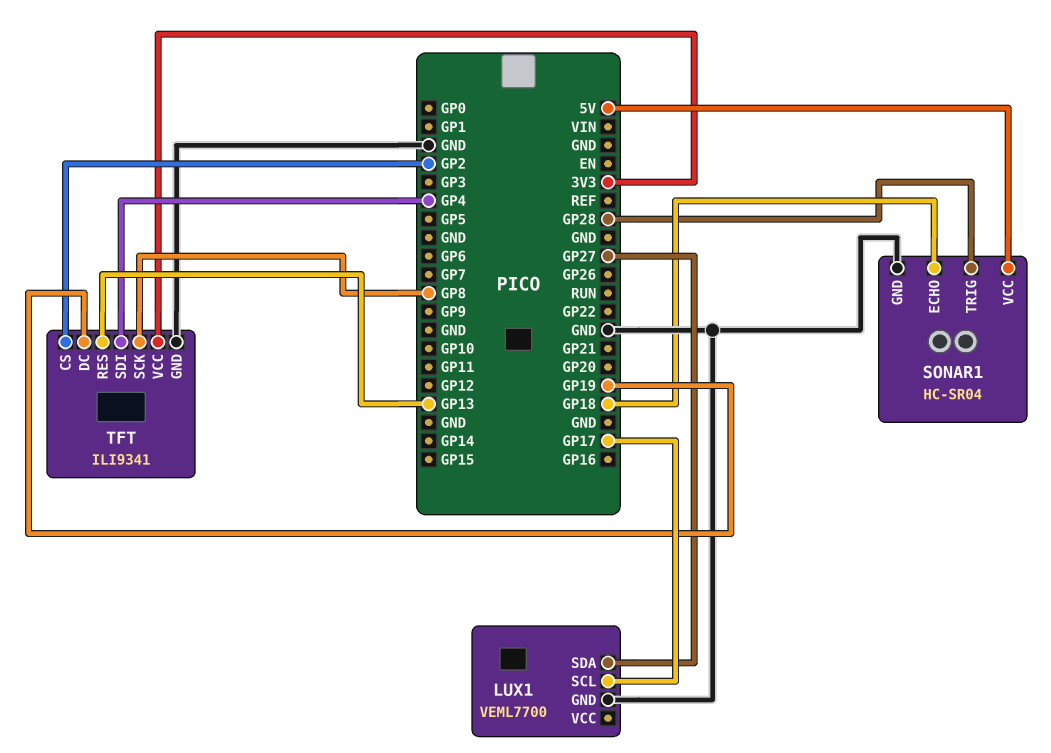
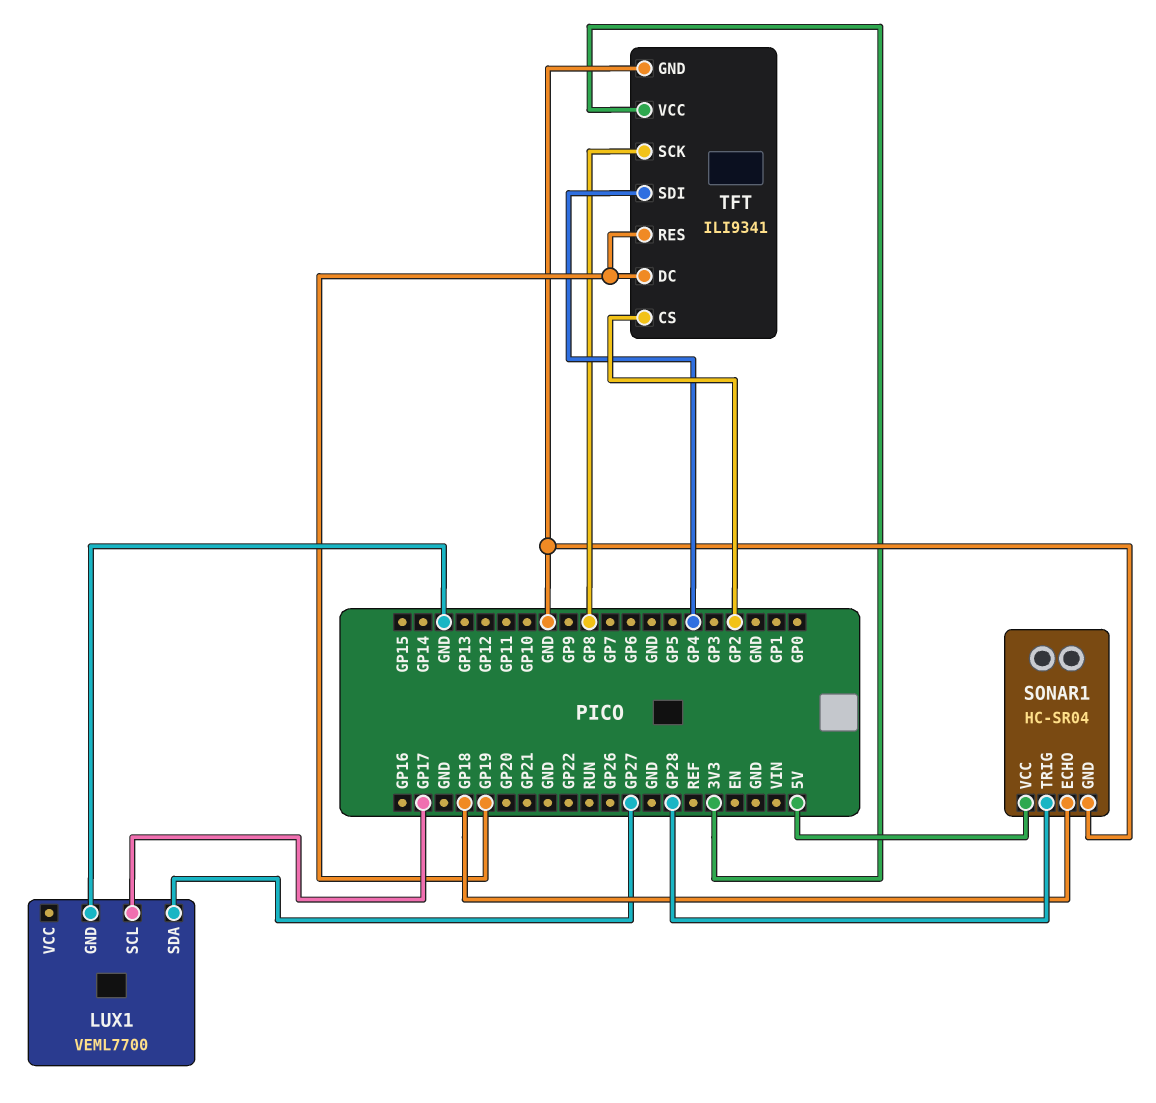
TFT pin RES: GP13 -> GP19

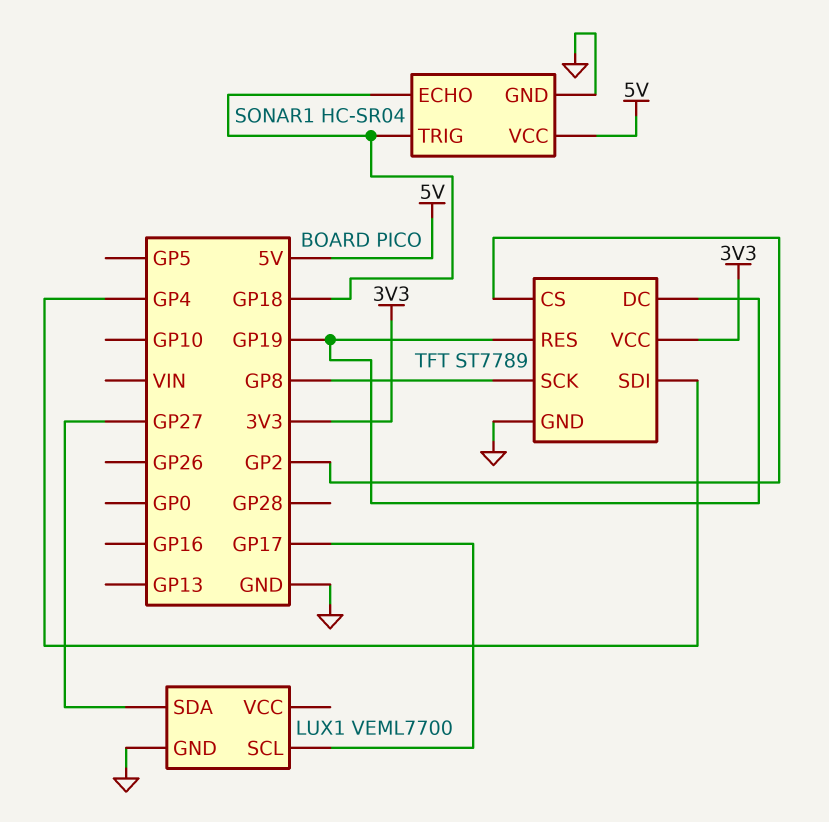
SONAR1 pin TRIG: GP28 -> GP18
TFT: ILI9341 -> ST7789

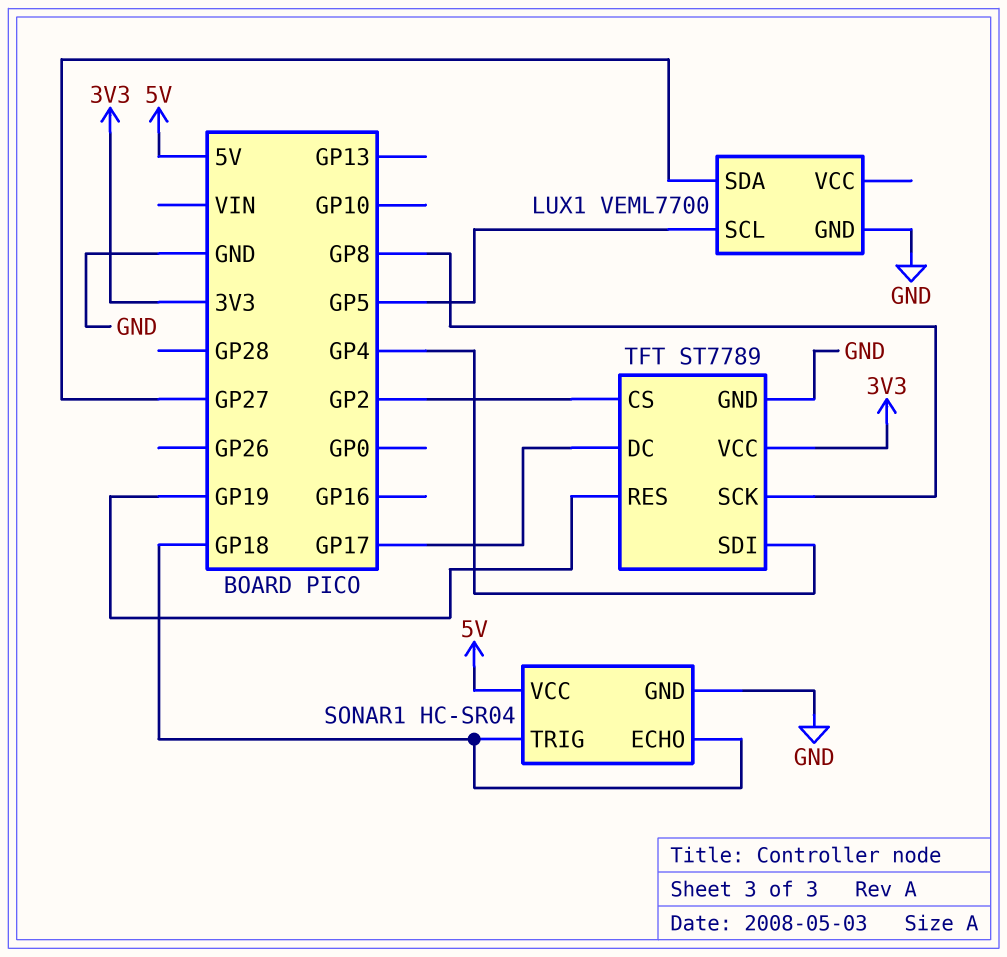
LUX1 pin SCL: GP17 -> GP5
TFT pin DC: GP19 -> GP17

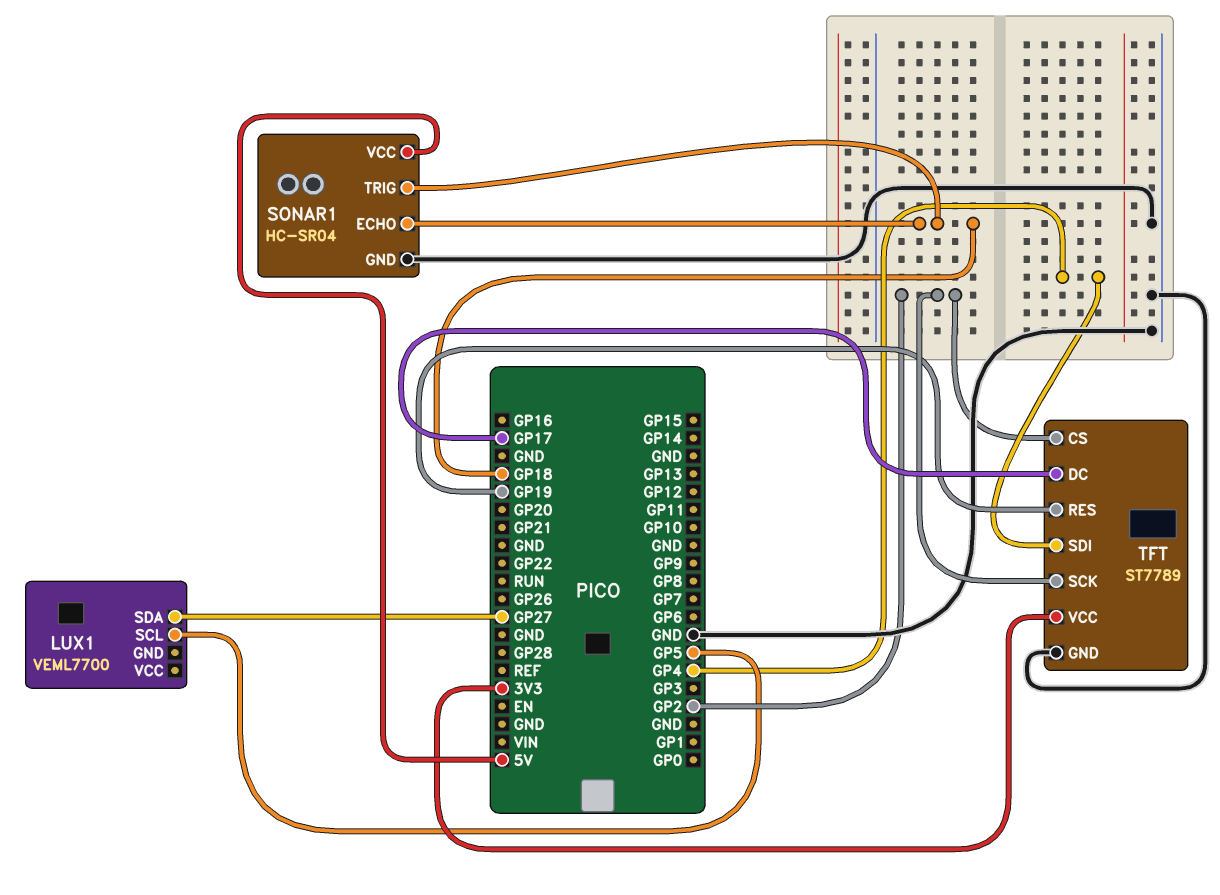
LUX1 pin GND: GND -> none
TFT pin SCK: GP8 -> GP2

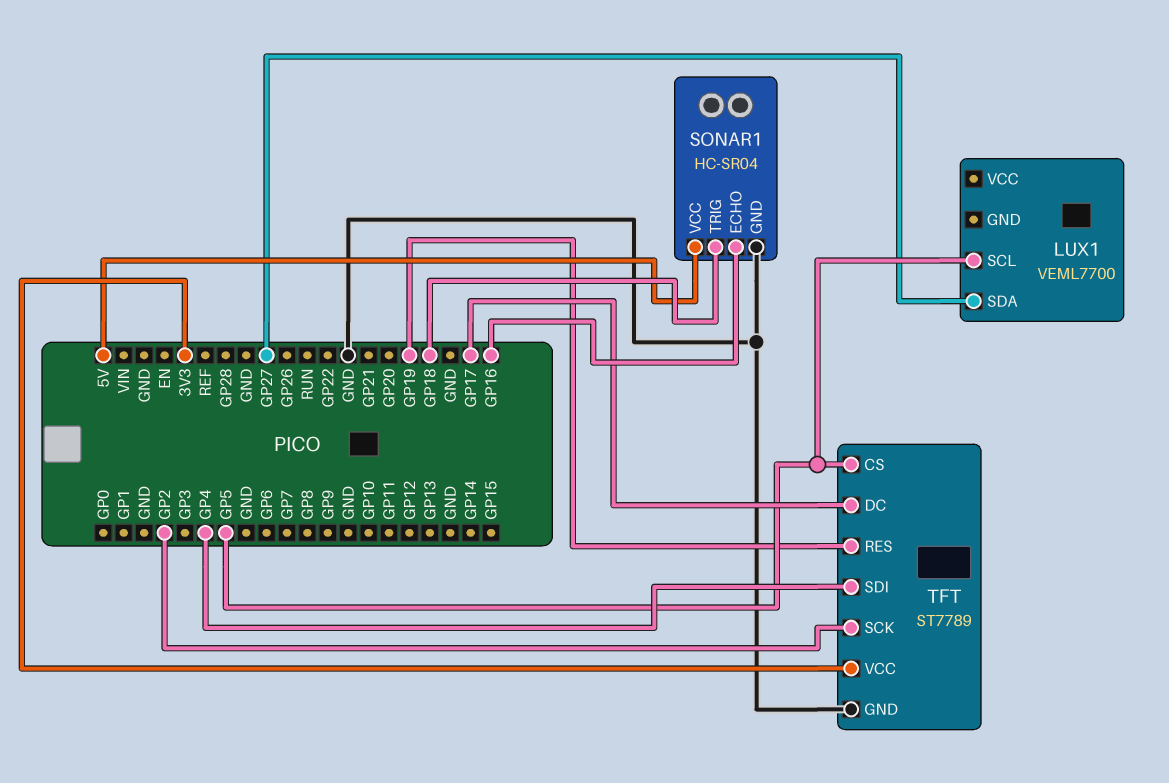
SONAR1 pin ECHO: GP18 -> GP16
TFT pin CS: GP2 -> GP5

